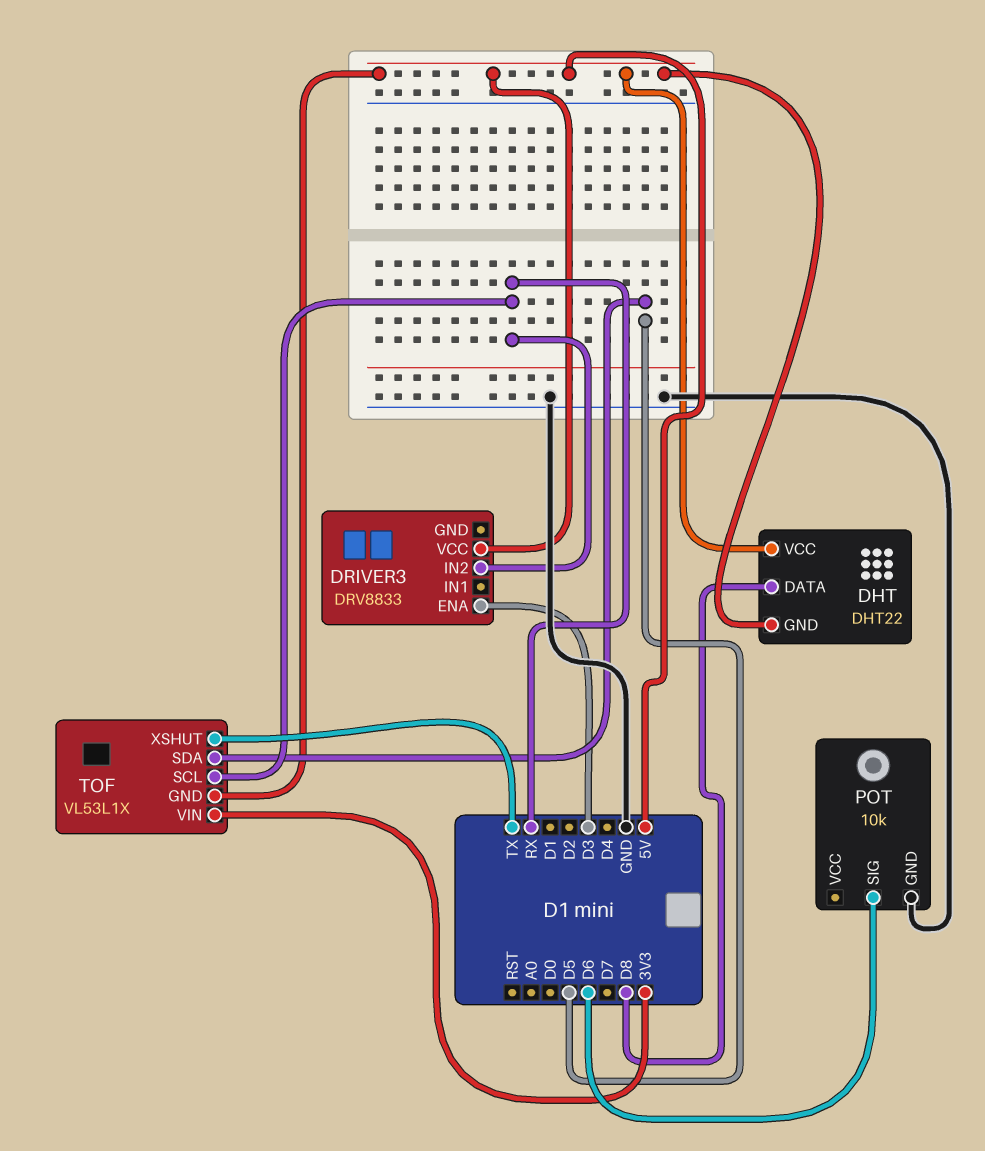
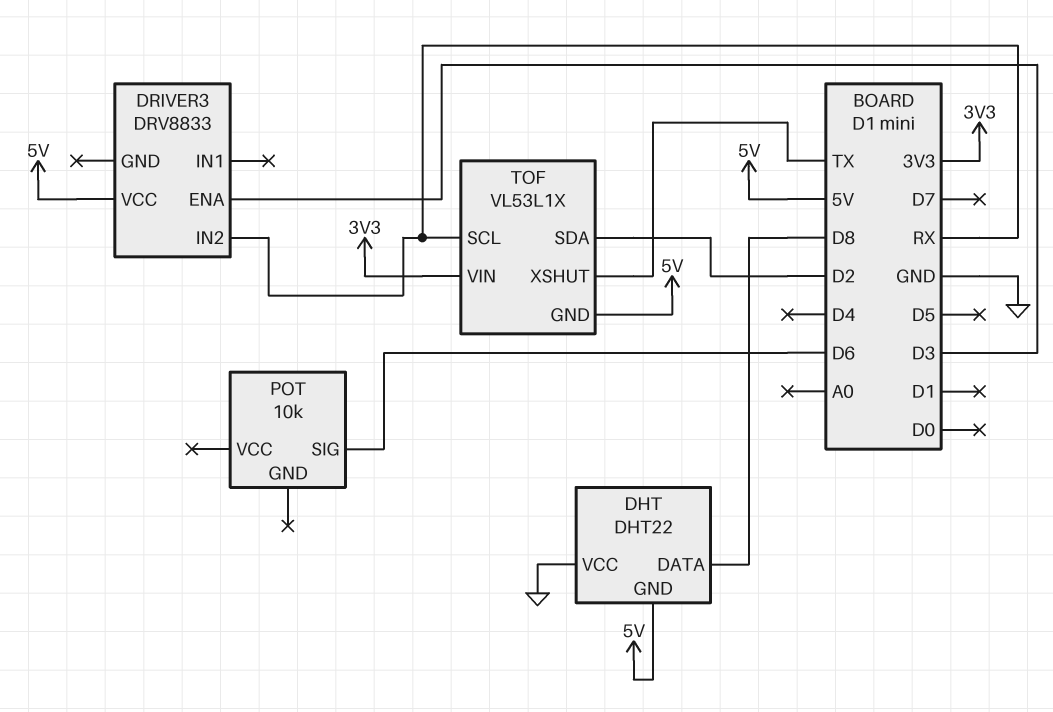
DHT pin VCC: 5V -> GND
POT pin GND: GND -> none
TOF pin SDA: D5 -> D2

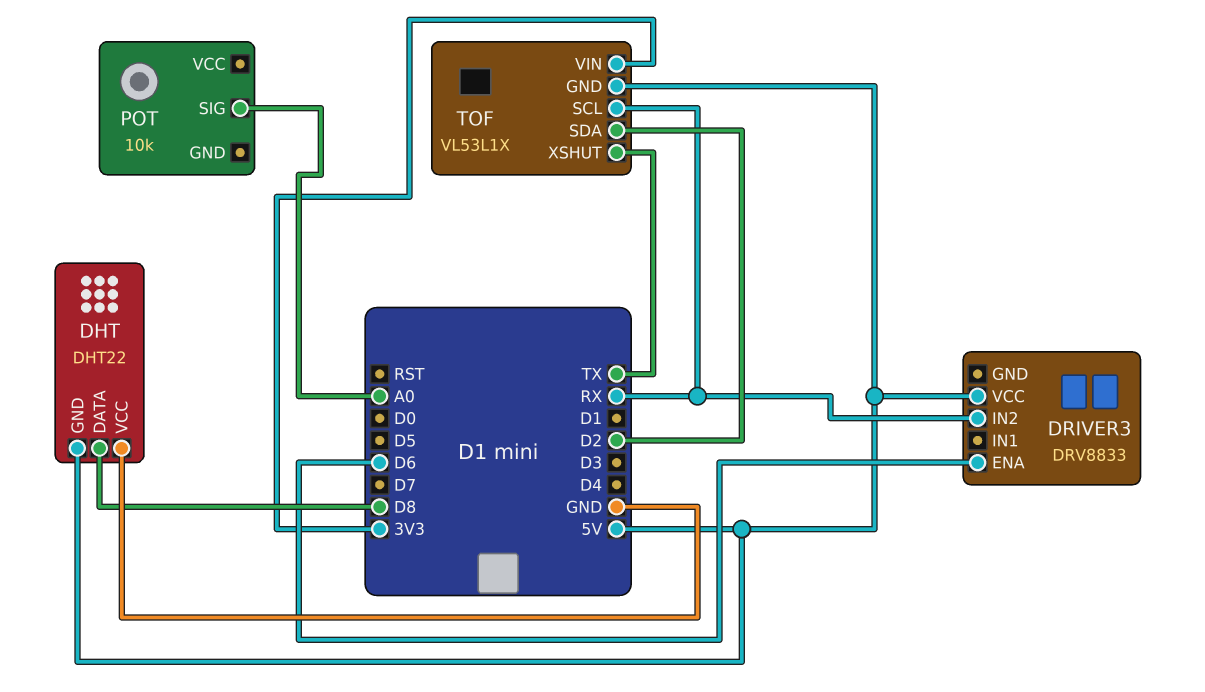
DRIVER3 pin ENA: D3 -> D6
POT pin SIG: D6 -> A0

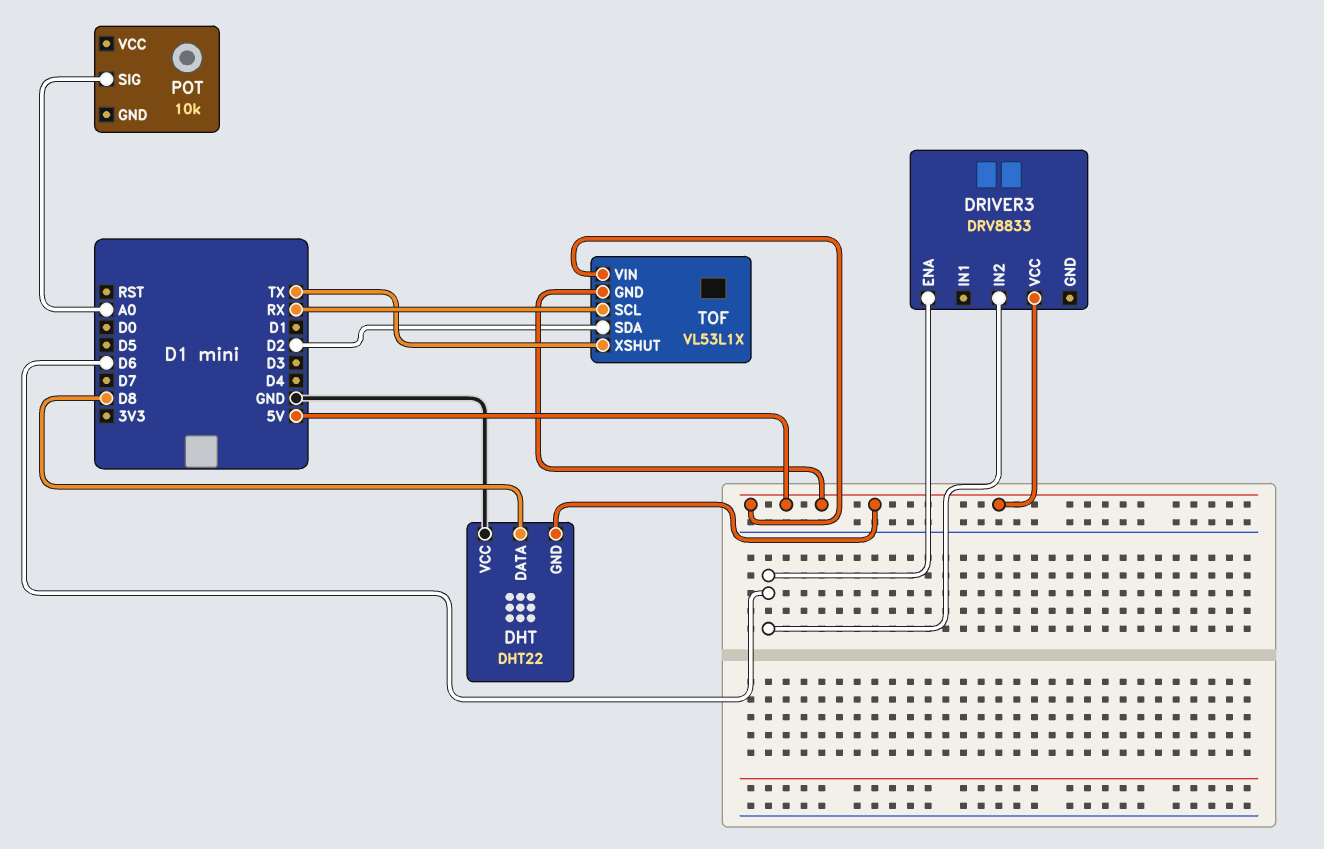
DRIVER3 pin IN2: RX -> D6
TOF pin VIN: 3V3 -> 5V

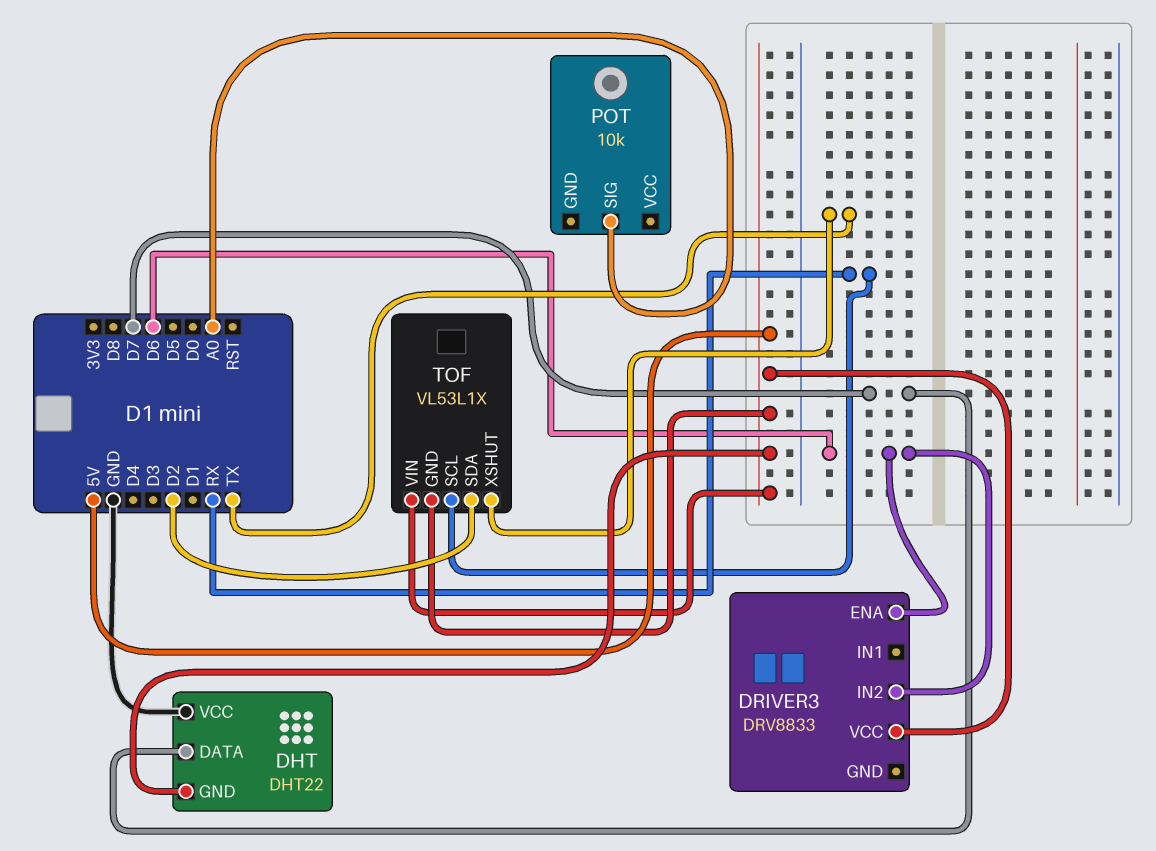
DHT pin DATA: D8 -> D7

